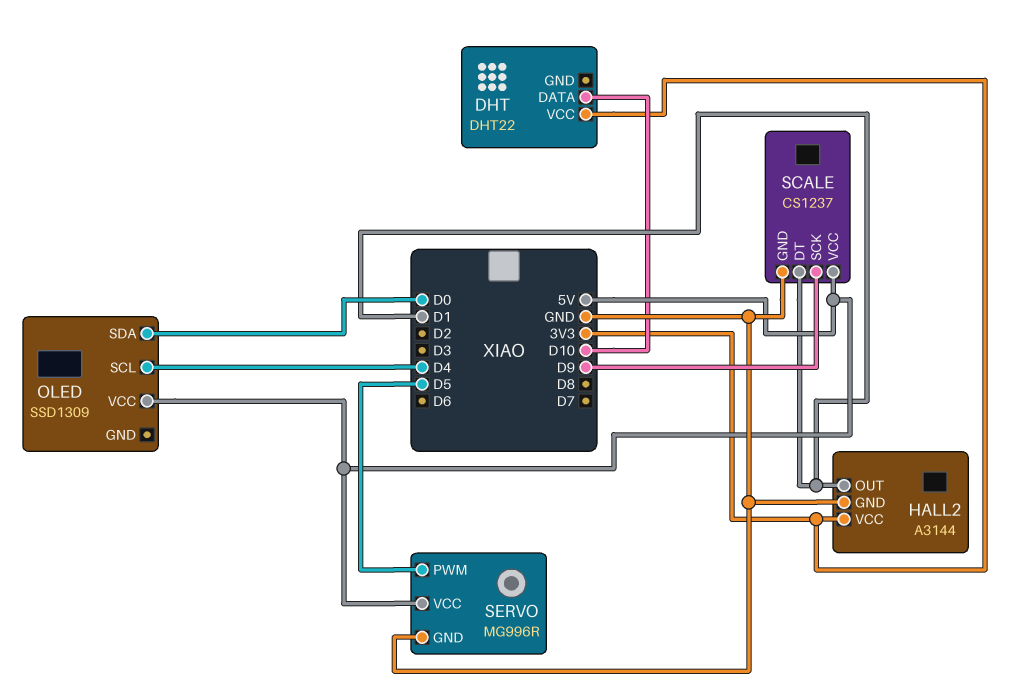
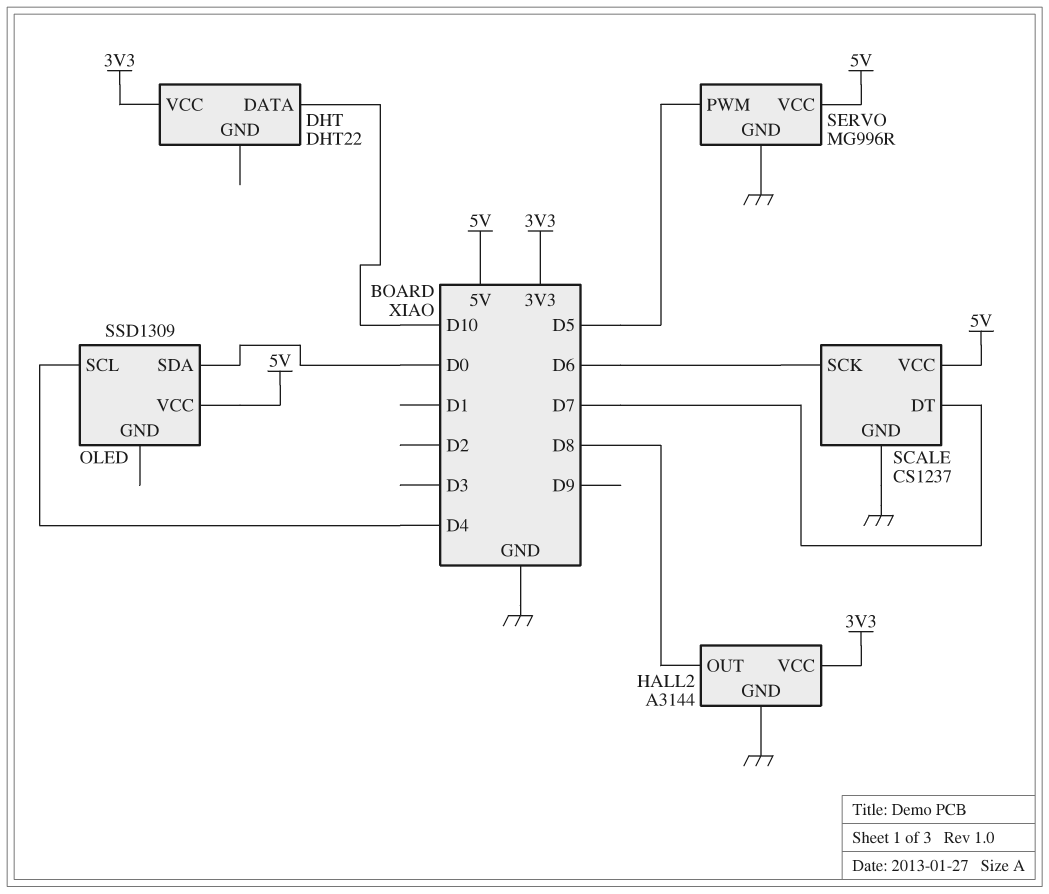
HALL2 pin OUT: D1 -> D8
SCALE pin DT: D1 -> D7
SCALE pin SCK: D9 -> D6

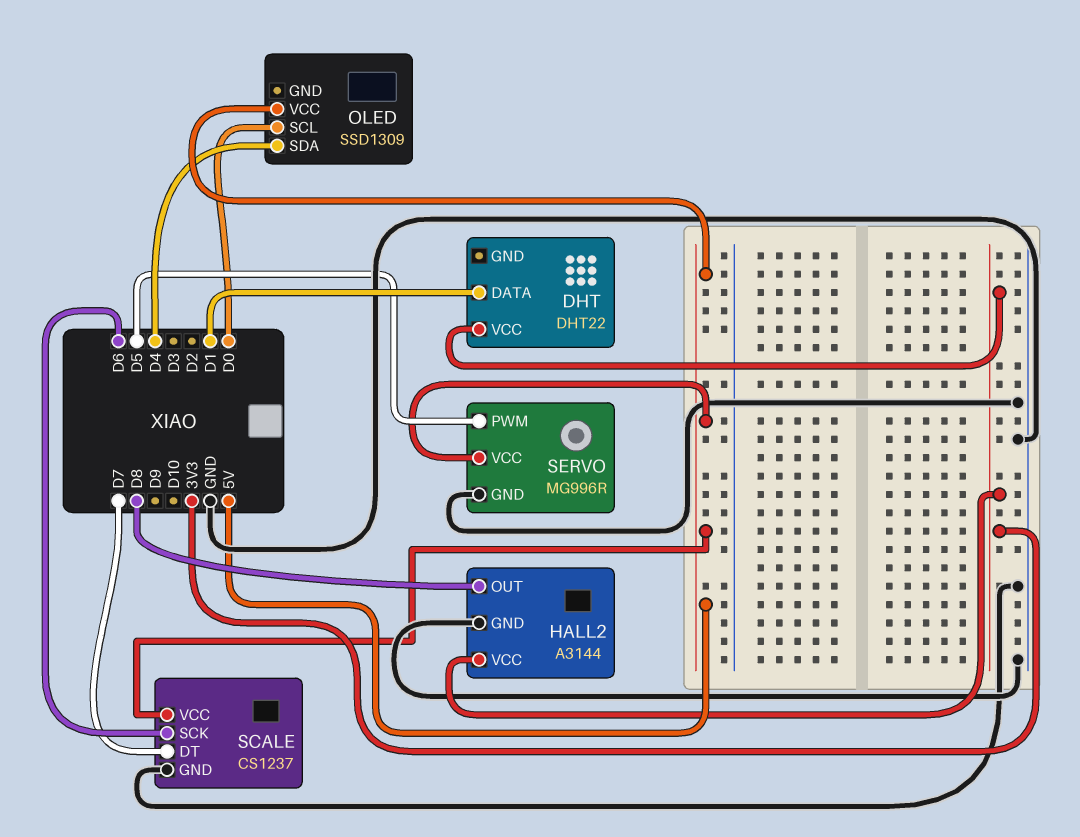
DHT pin DATA: D10 -> D1
OLED pin SCL: D4 -> D0
OLED pin SDA: D0 -> D4

